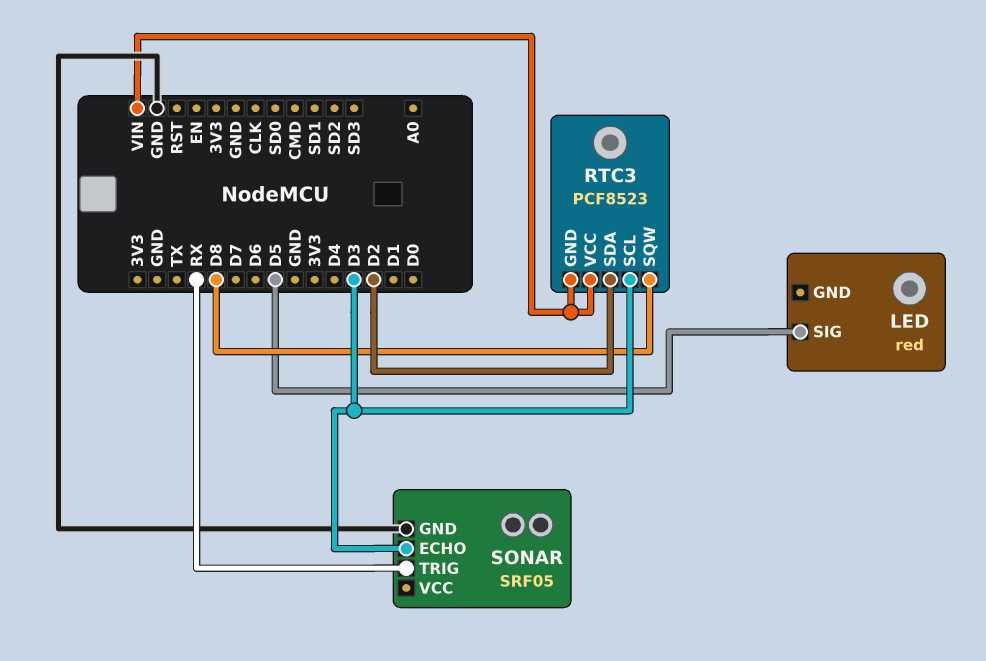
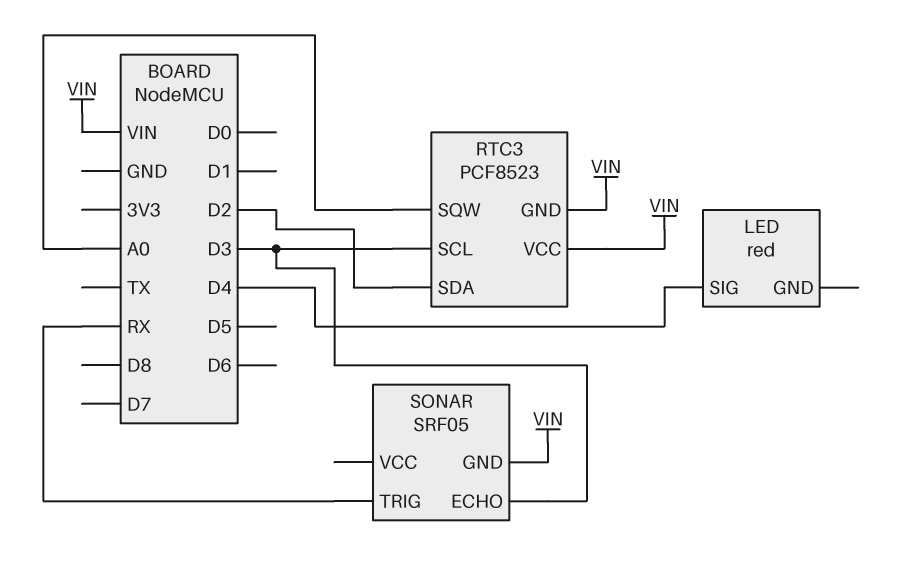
LED pin SIG: D5 -> D4
RTC3 pin SQW: D8 -> A0
SONAR pin GND: GND -> VIN

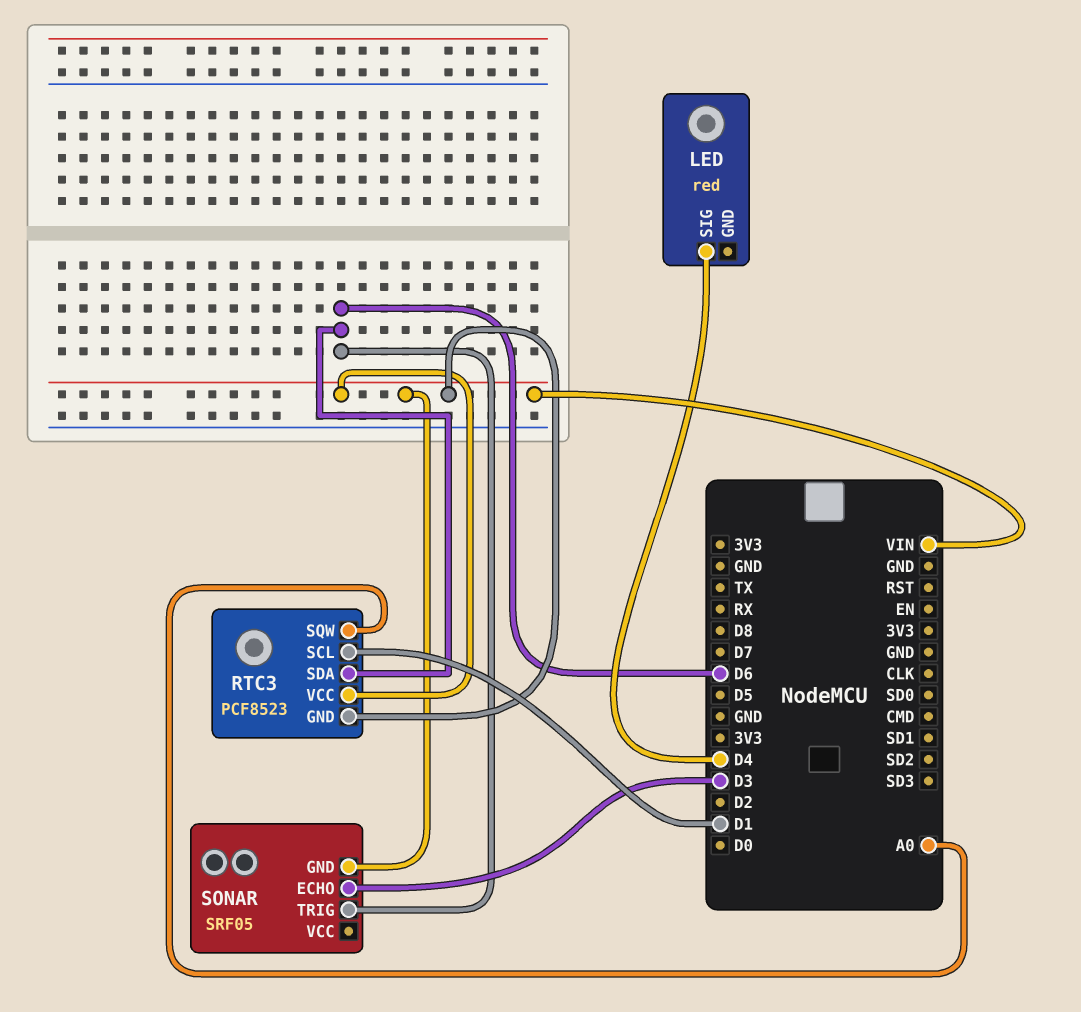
RTC3 pin SCL: D3 -> D1
RTC3 pin SDA: D2 -> D6
SONAR pin TRIG: RX -> D6

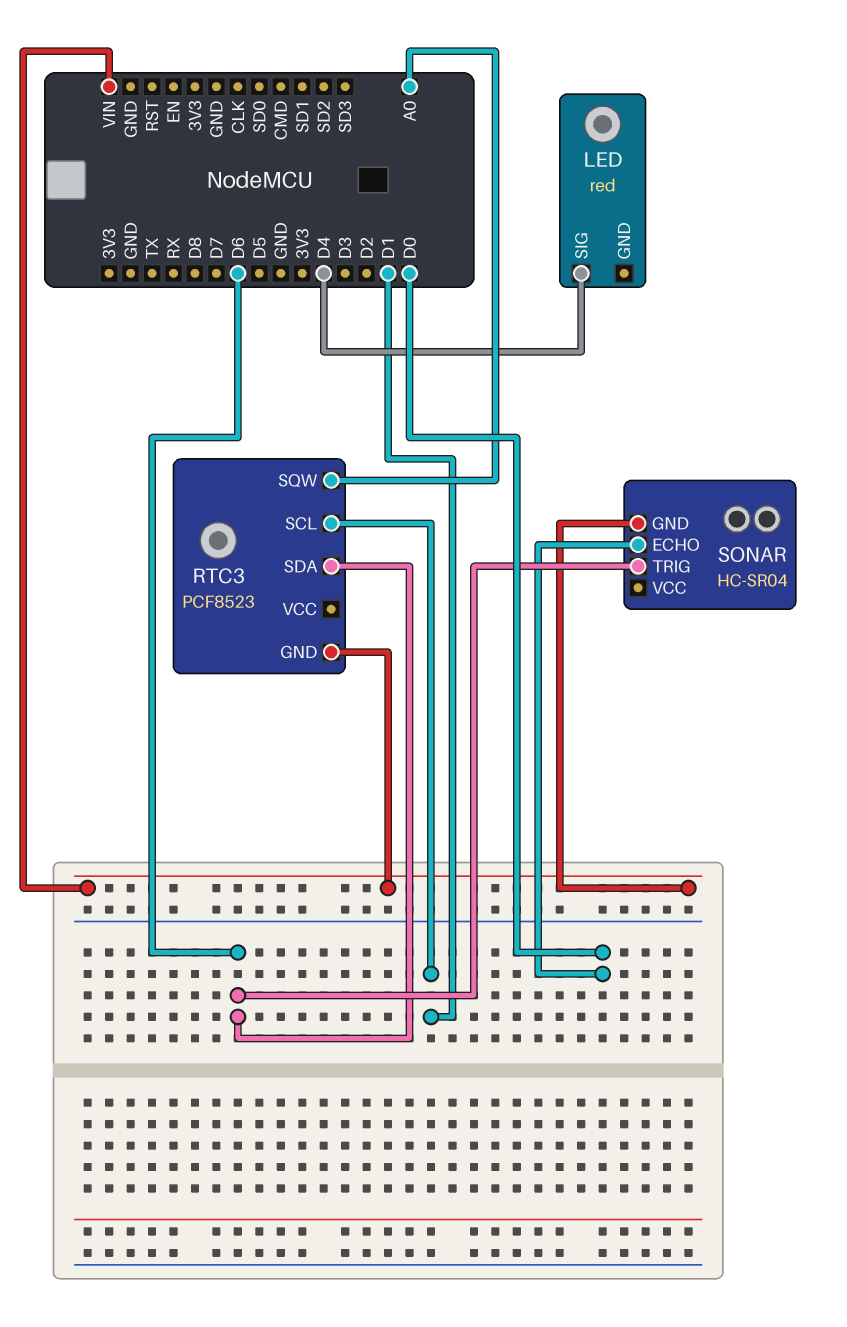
RTC3 pin VCC: VIN -> none
SONAR: SRF05 -> HC-SR04
SONAR pin ECHO: D3 -> D0

